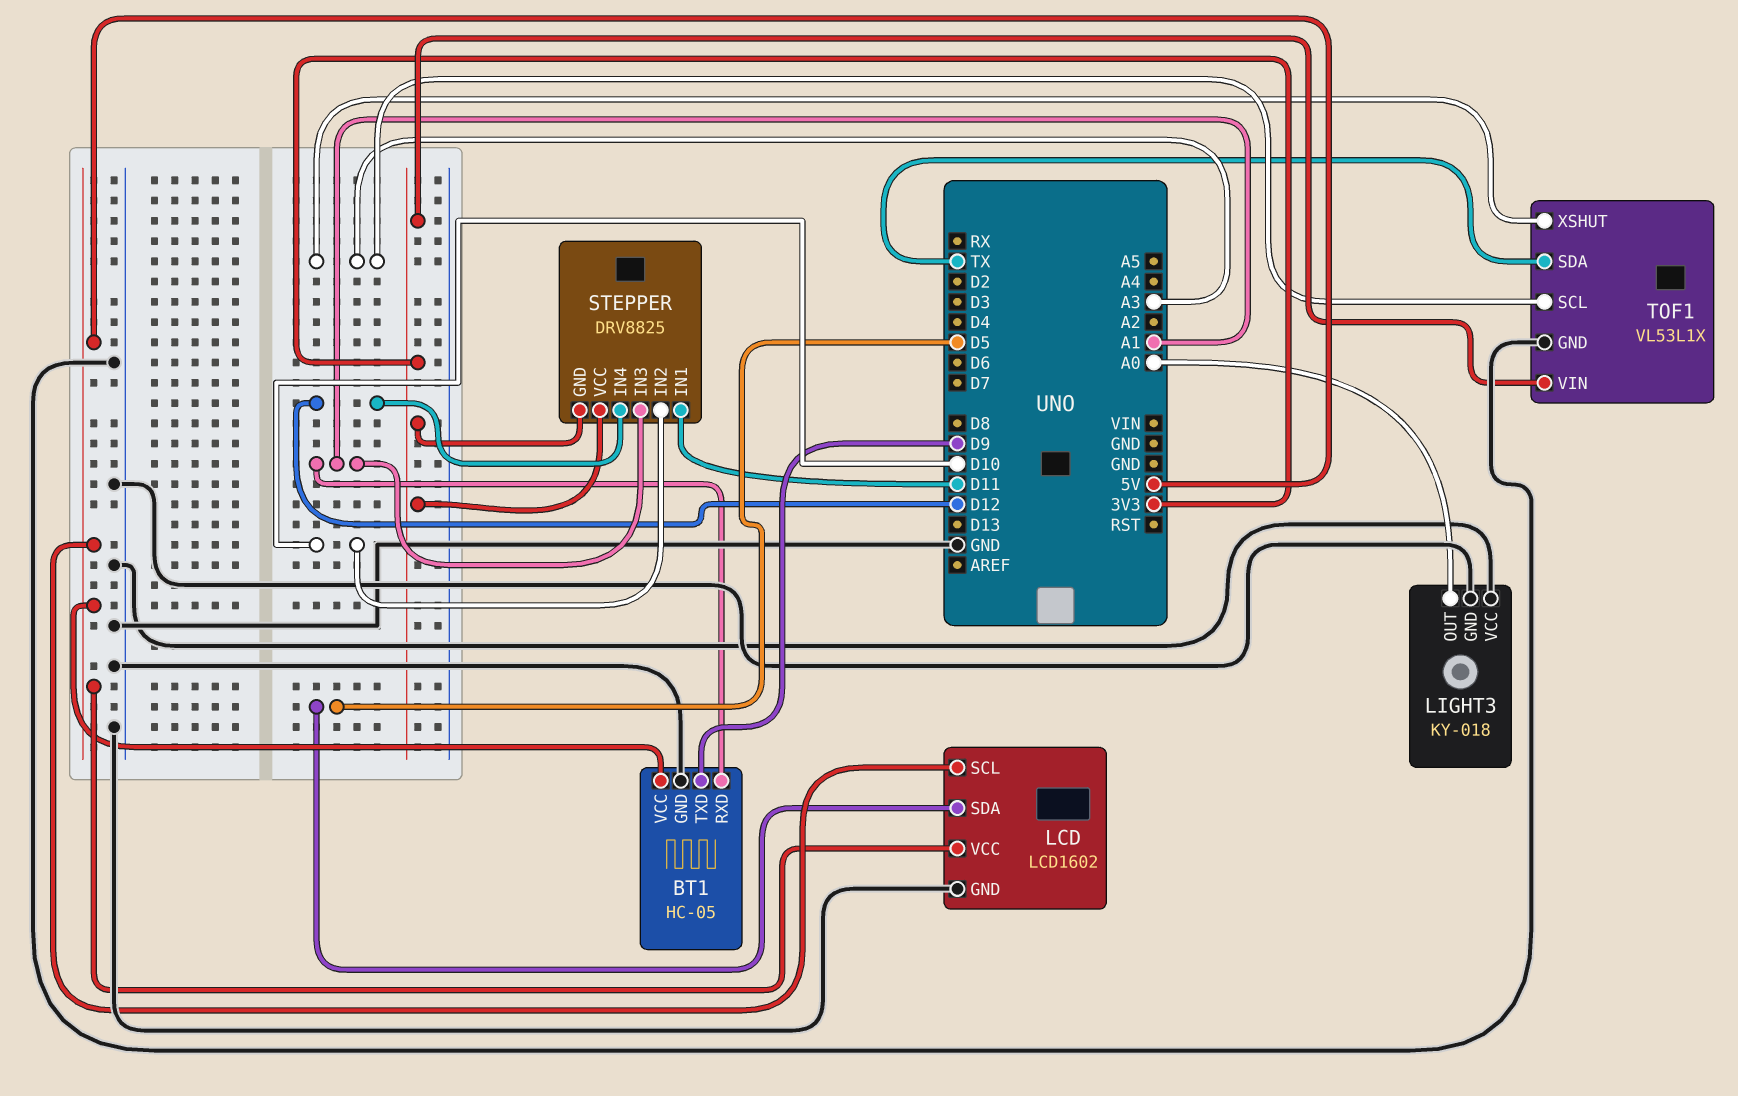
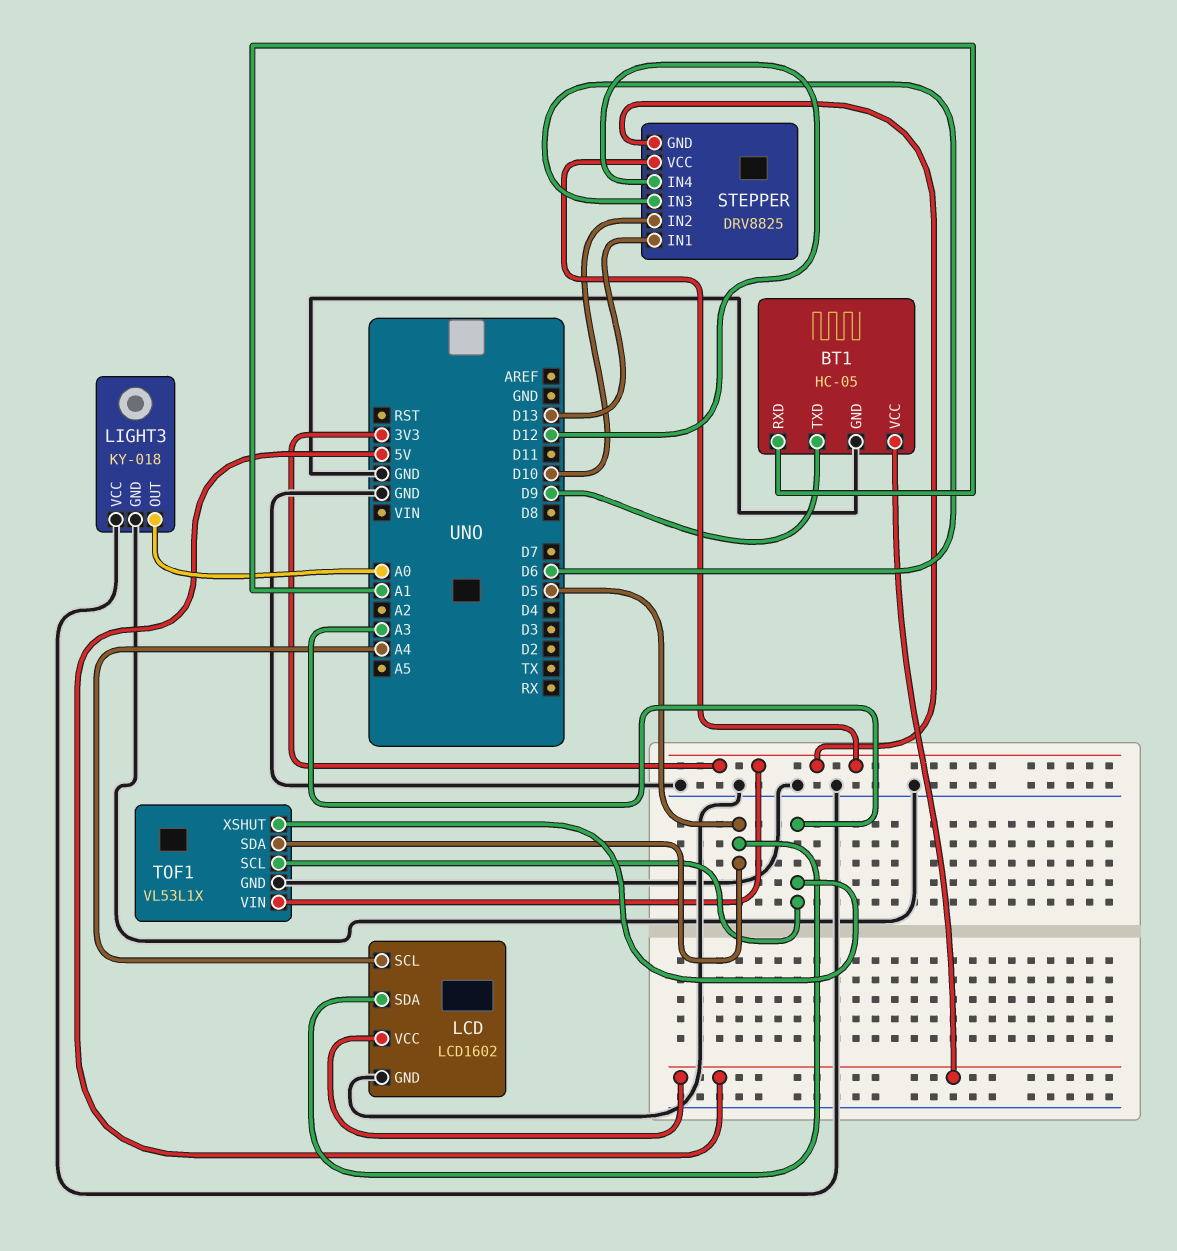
LCD pin SCL: 5V -> A4
STEPPER pin IN1: D11 -> D13
STEPPER pin IN3: A1 -> D6
TOF1 pin SDA: TX -> D5

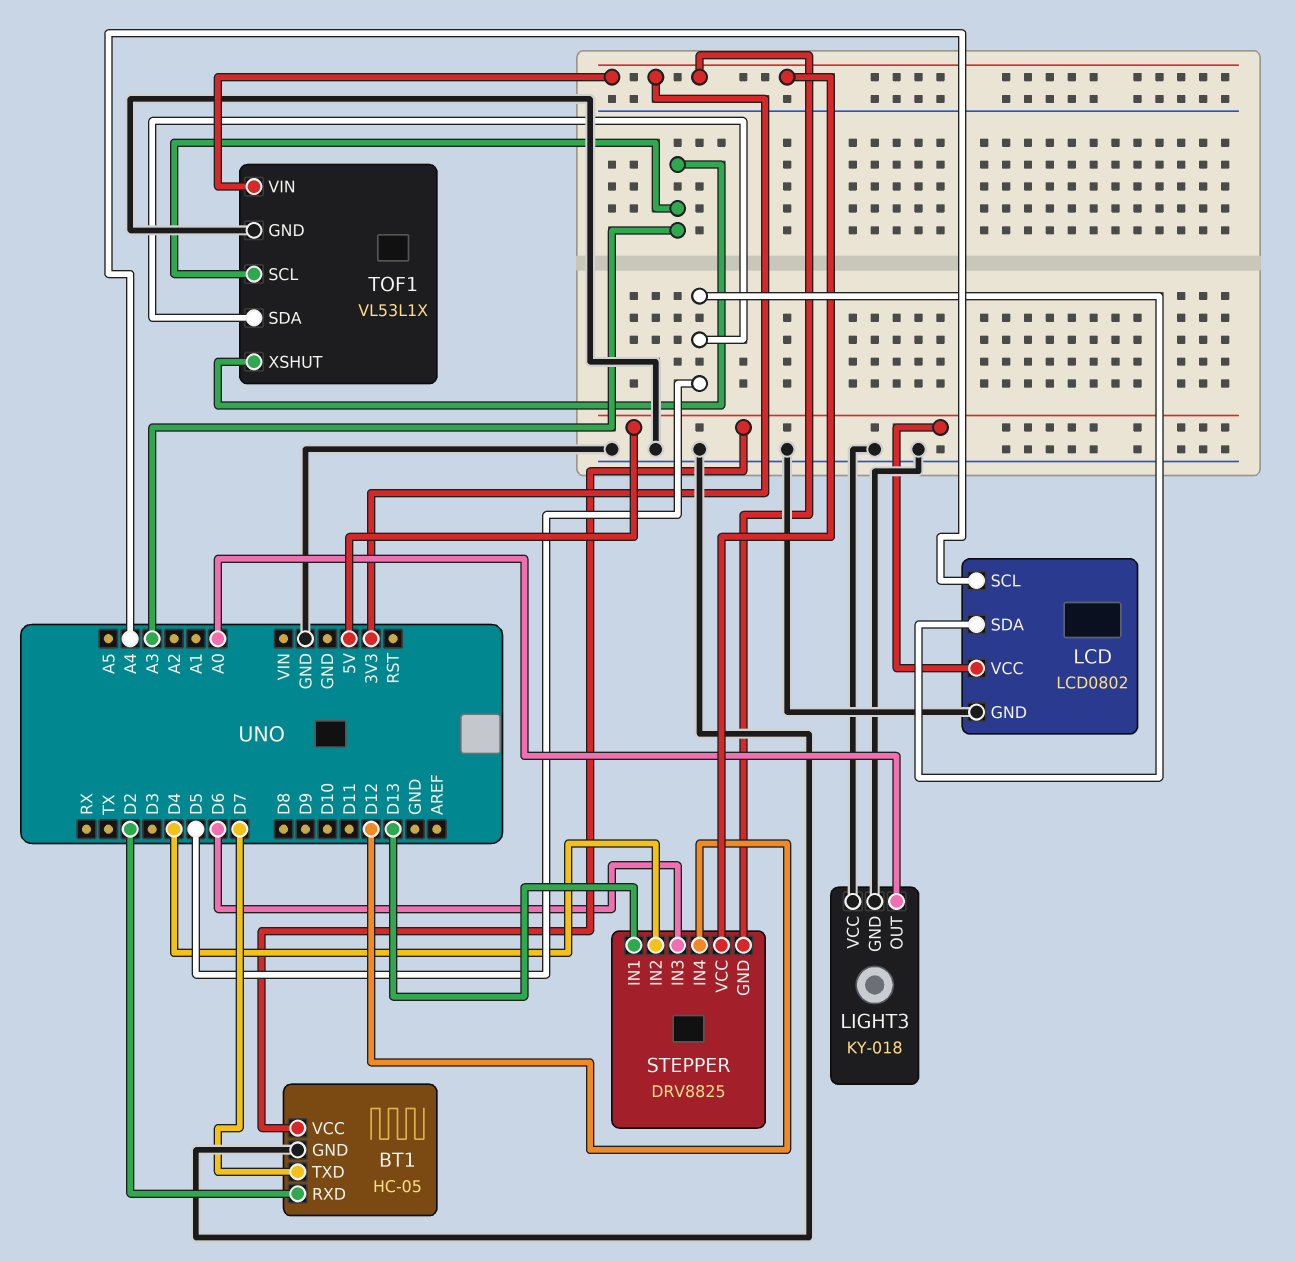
BT1 pin RXD: A1 -> D2
BT1 pin TXD: D9 -> D7
LCD: LCD1602 -> LCD0802
STEPPER pin IN2: D10 -> D4

